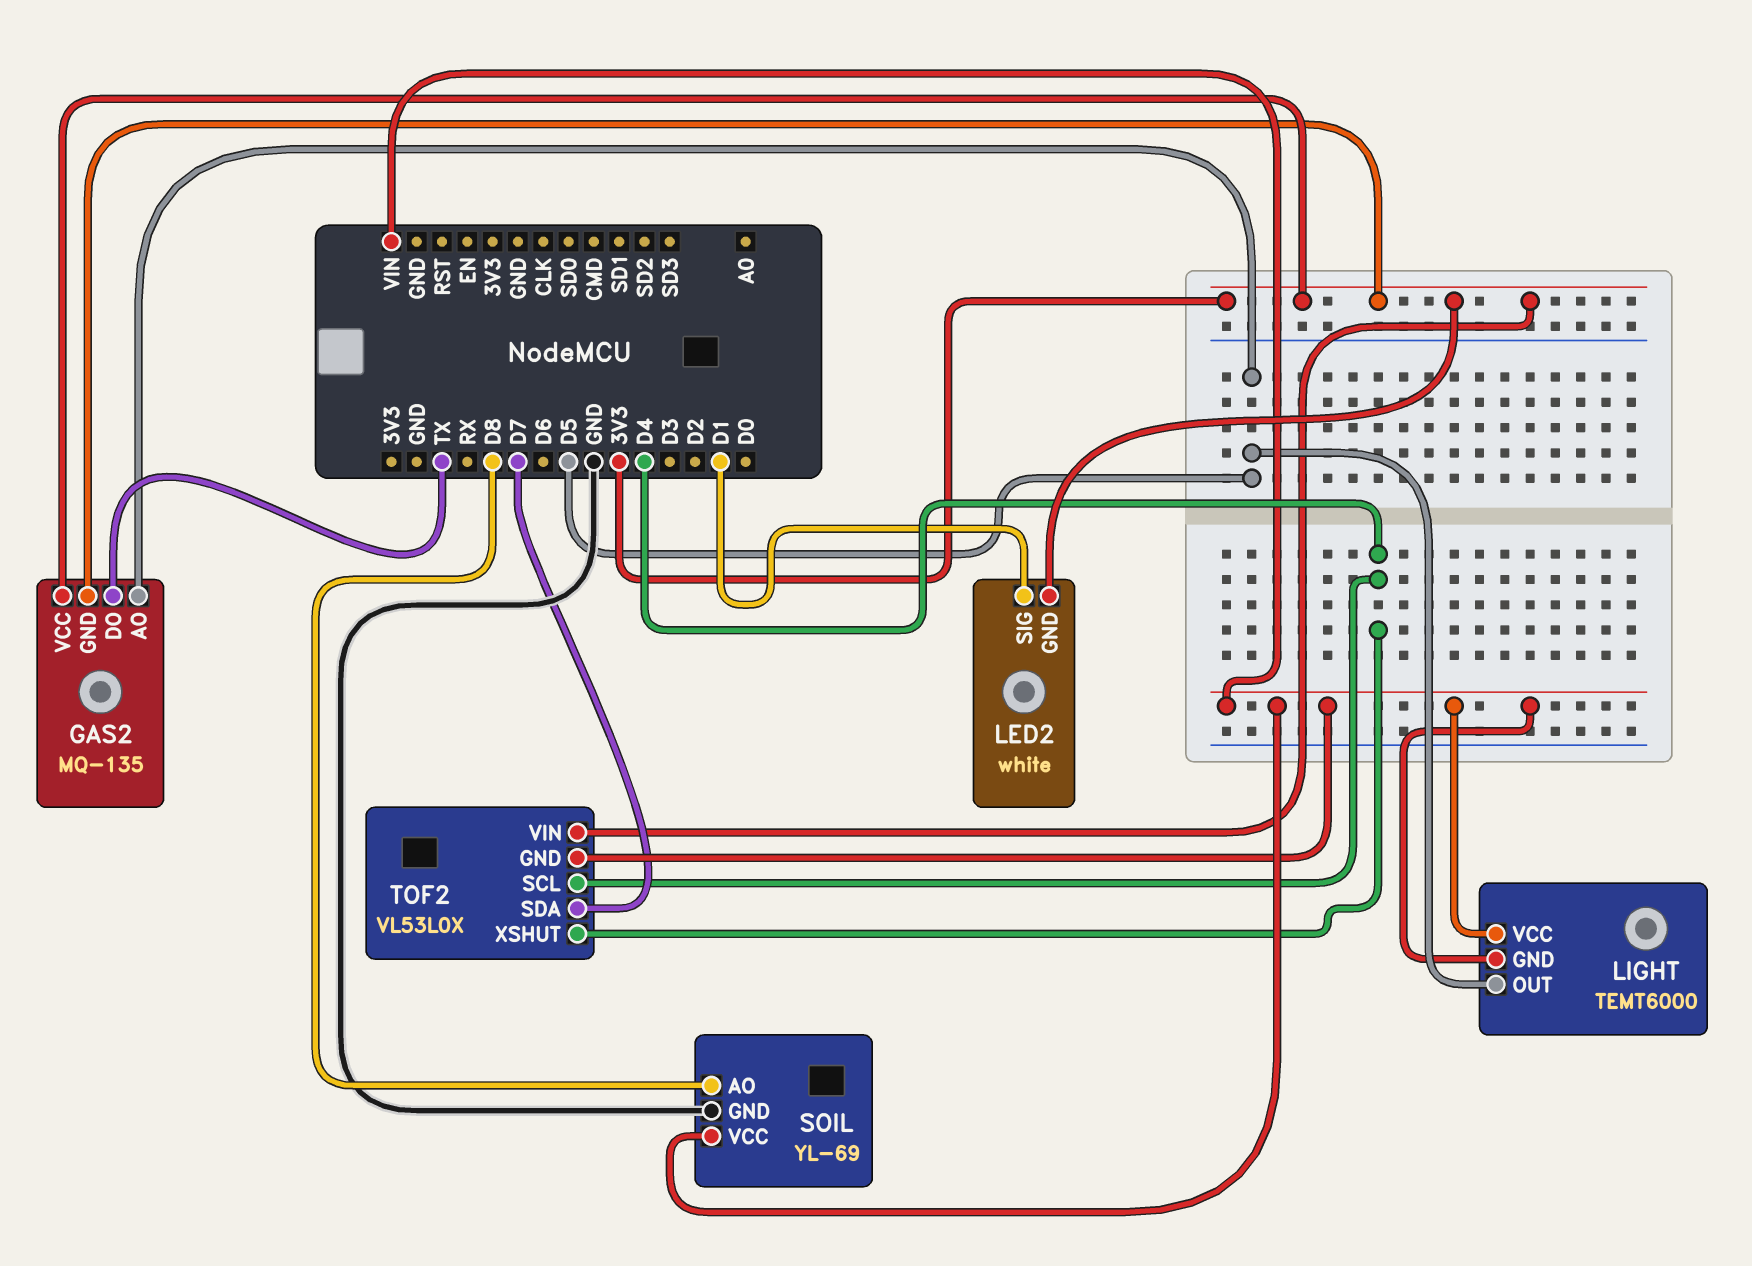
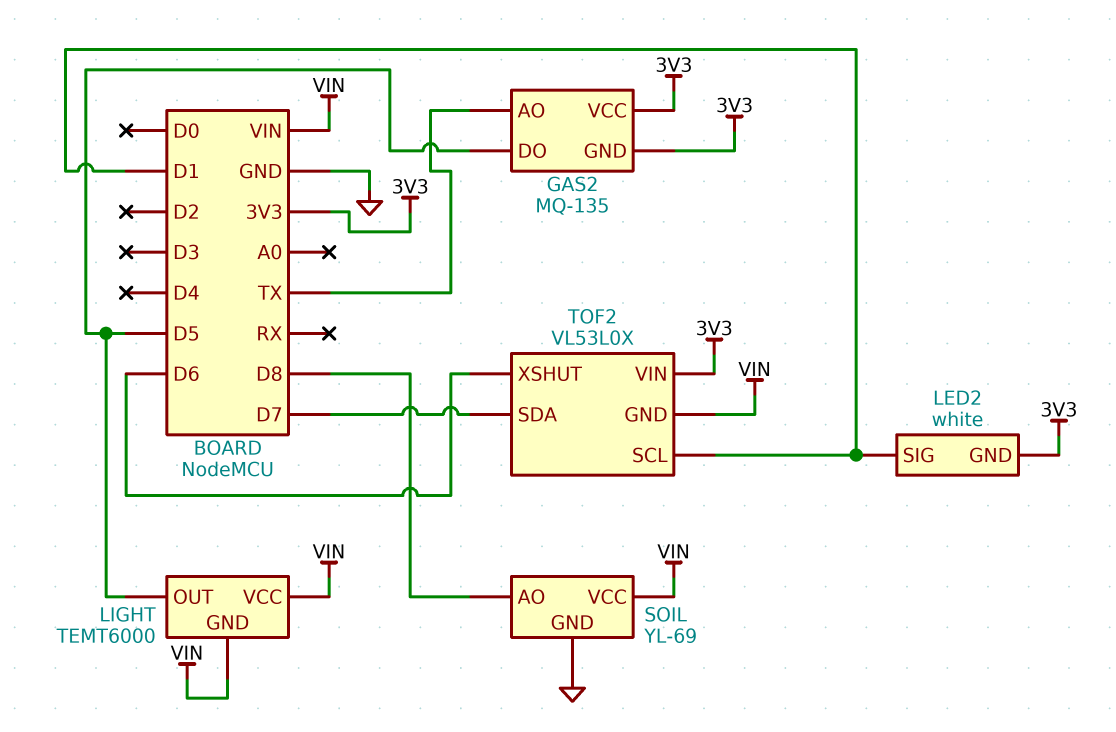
GAS2 pin AO: D5 -> TX
GAS2 pin DO: TX -> D5
TOF2 pin SCL: D4 -> D1
TOF2 pin XSHUT: D4 -> D6

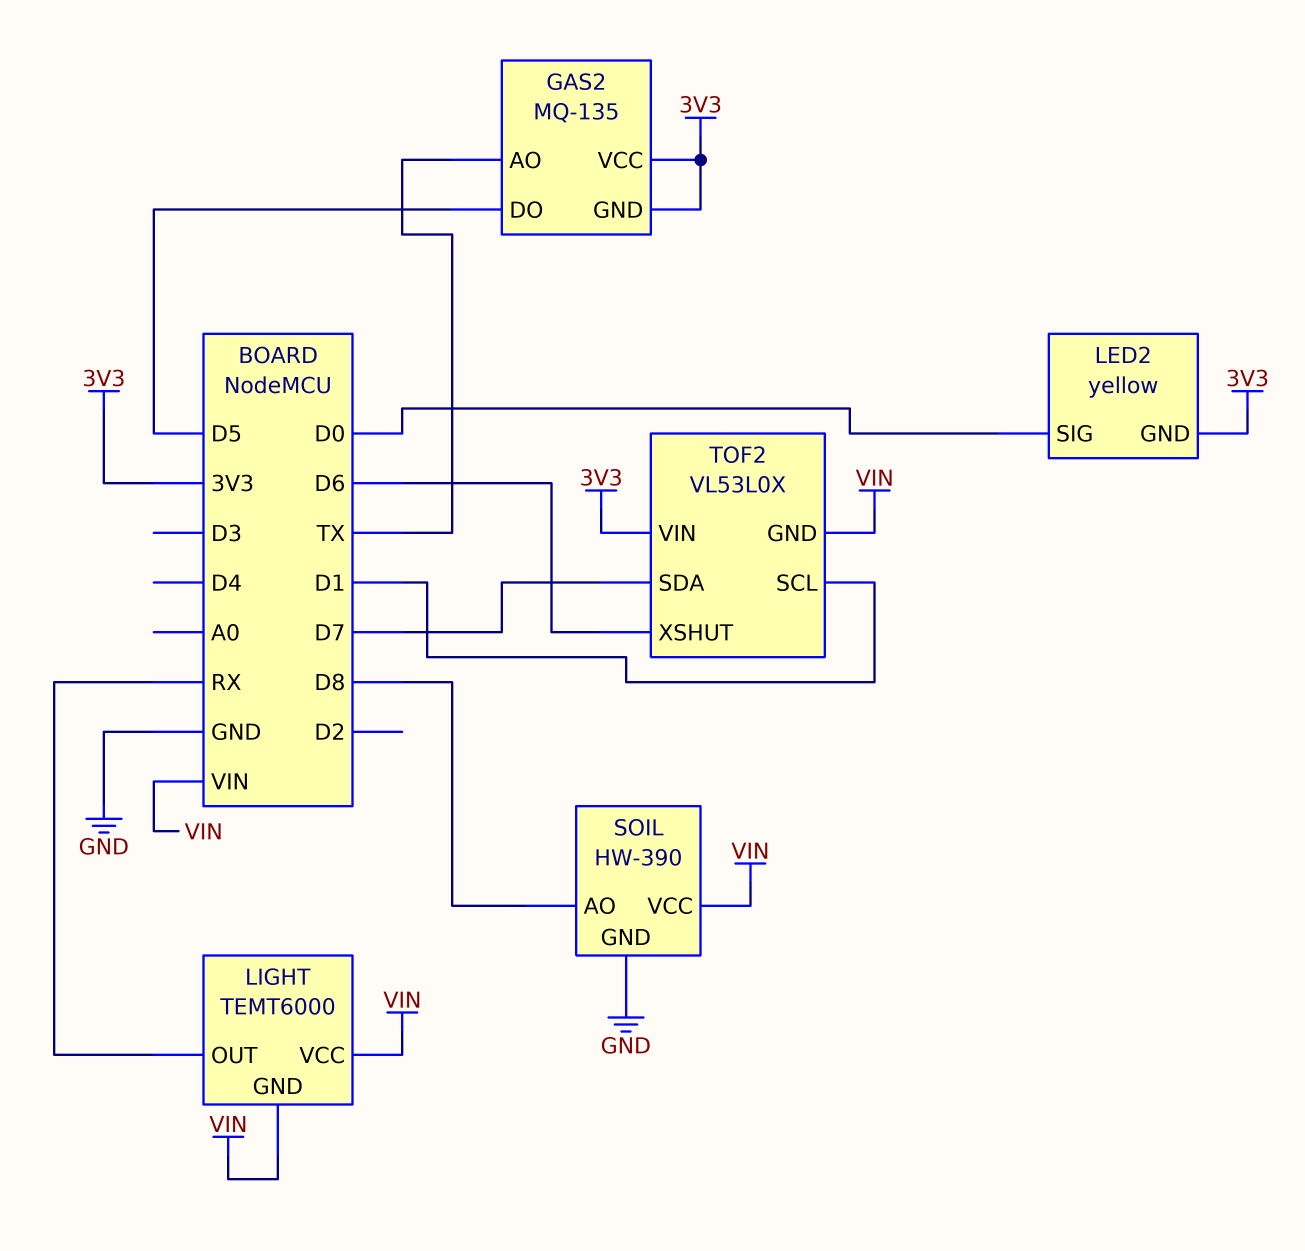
LED2: white -> yellow
LED2 pin SIG: D1 -> D0
LIGHT pin OUT: D5 -> RX
SOIL: YL-69 -> HW-390

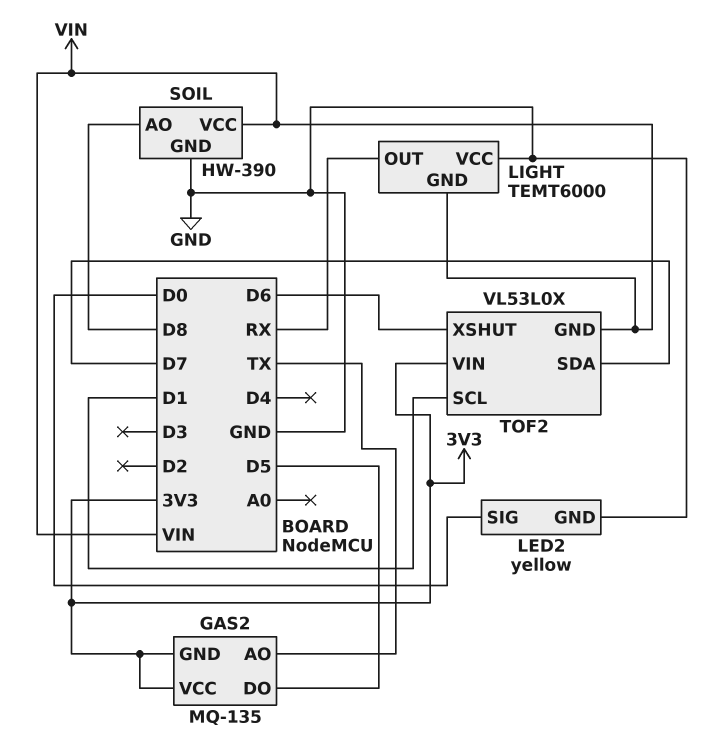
LED2 pin GND: 3V3 -> GND
LIGHT pin VCC: VIN -> GND

